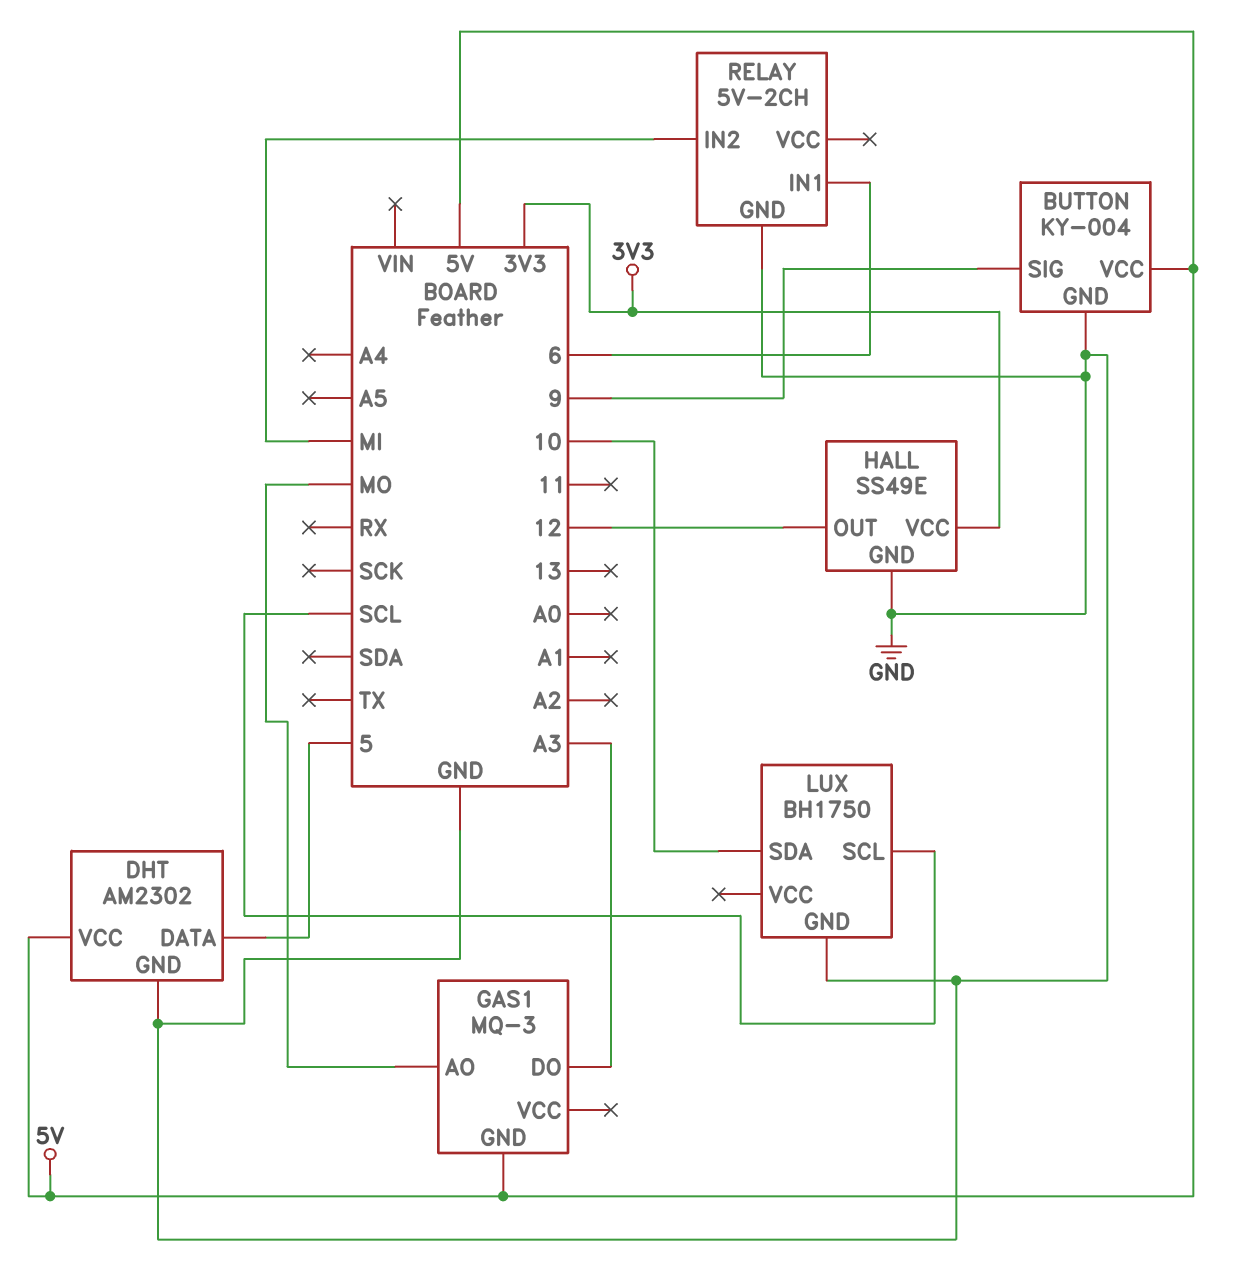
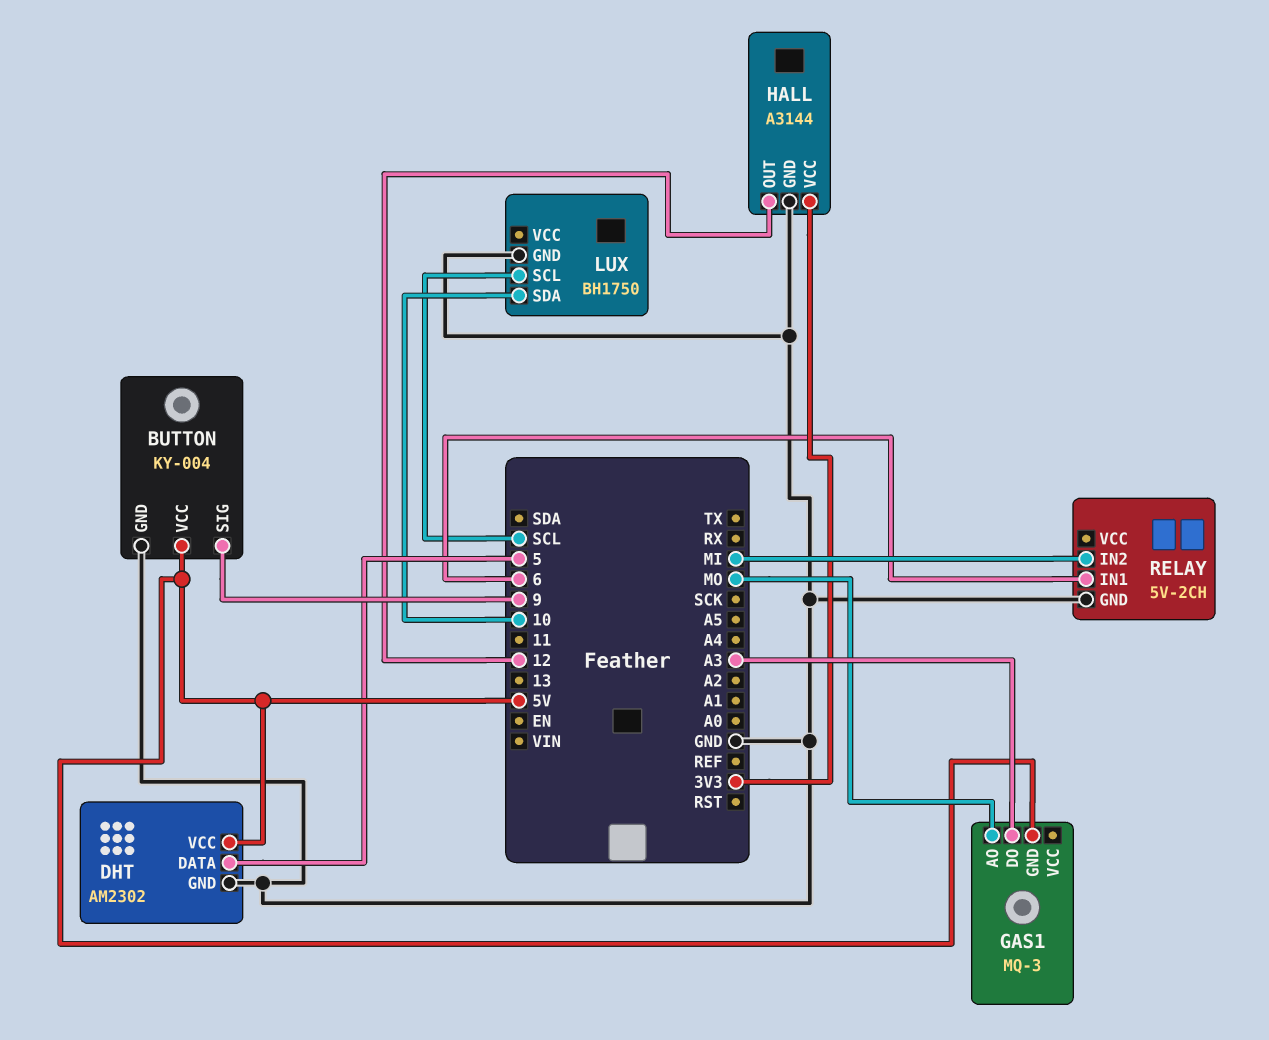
HALL: SS49E -> A3144

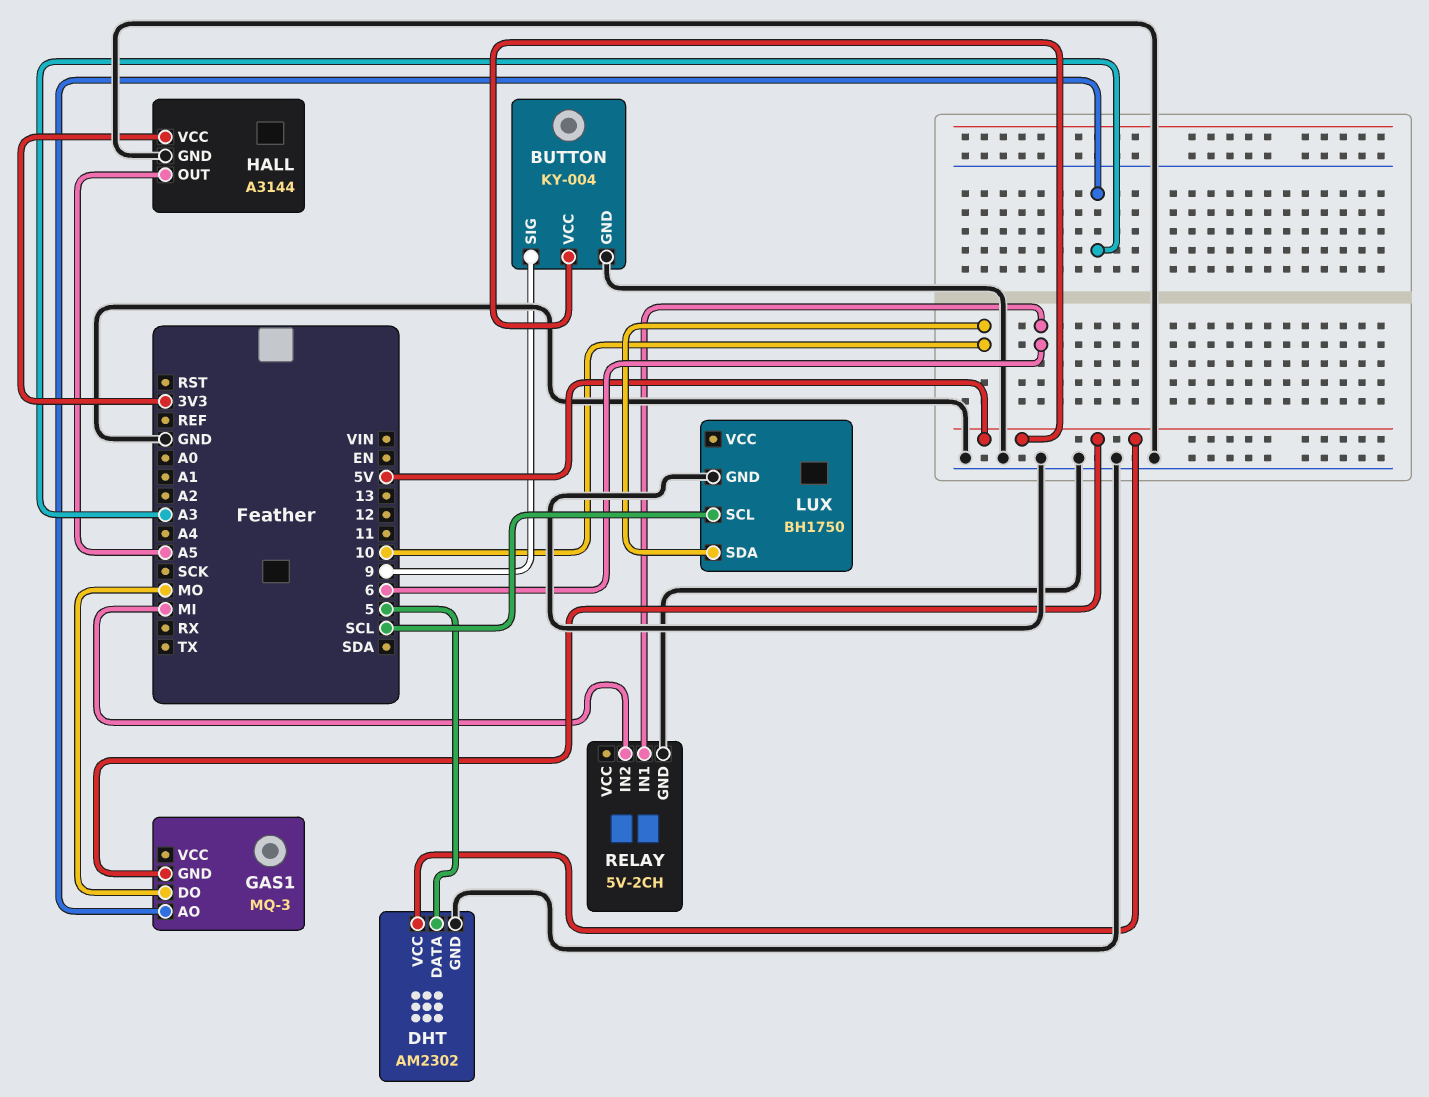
GAS1 pin AO: MO -> A3
GAS1 pin DO: A3 -> MO
HALL pin OUT: 12 -> A5

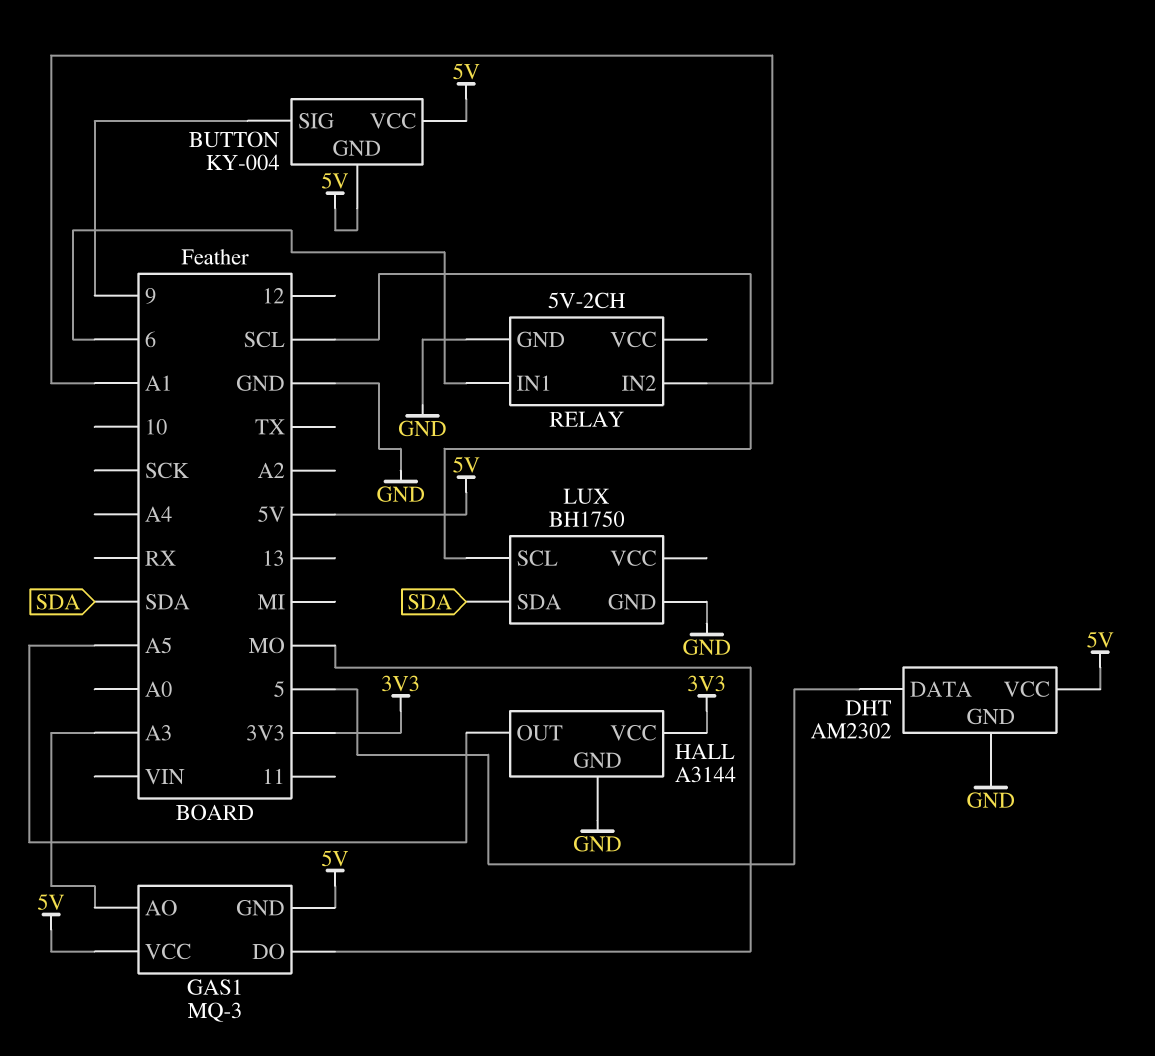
BUTTON pin GND: GND -> 5V
GAS1 pin VCC: none -> 5V
LUX pin SDA: 10 -> SDA
RELAY pin IN2: MI -> A1

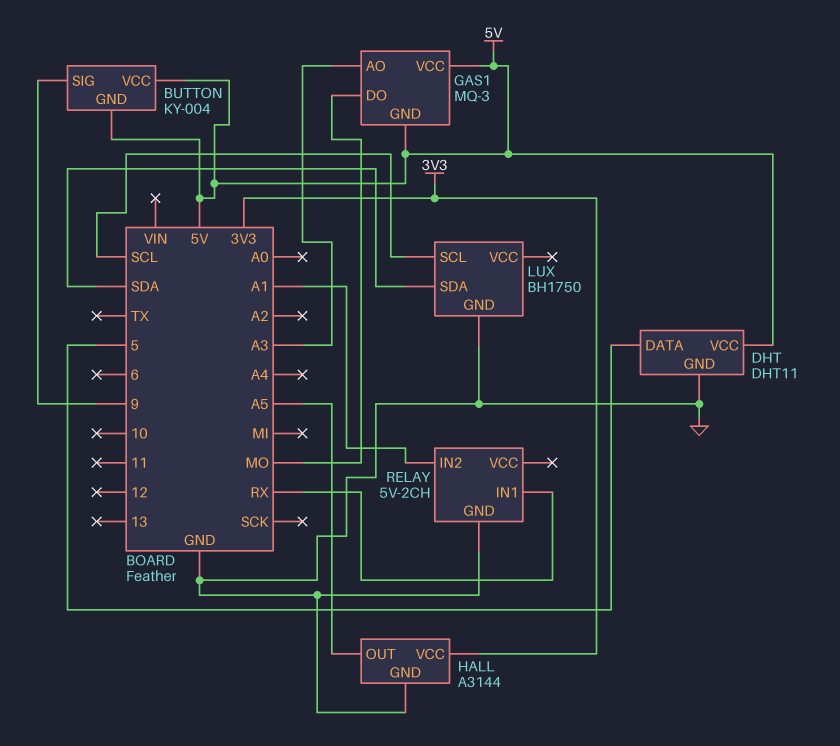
DHT: AM2302 -> DHT11
RELAY pin IN1: 6 -> RX

